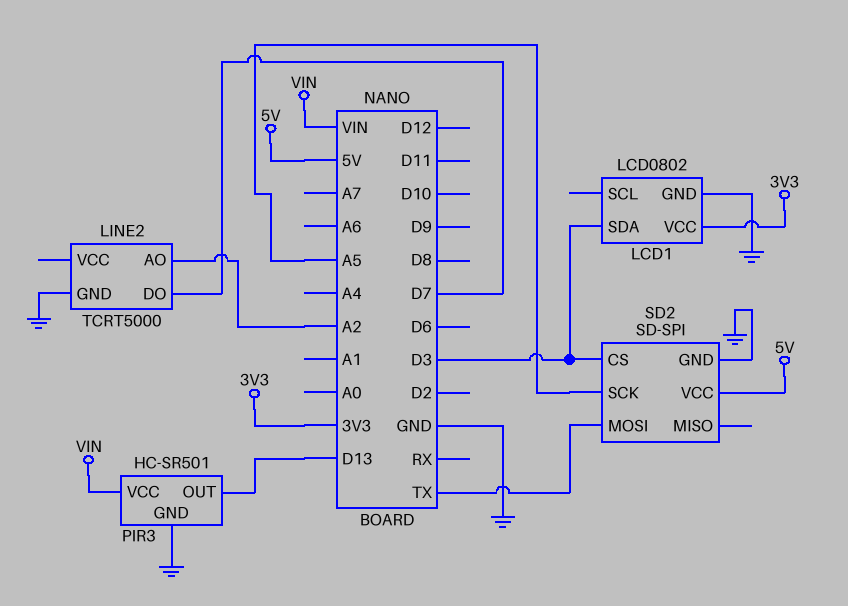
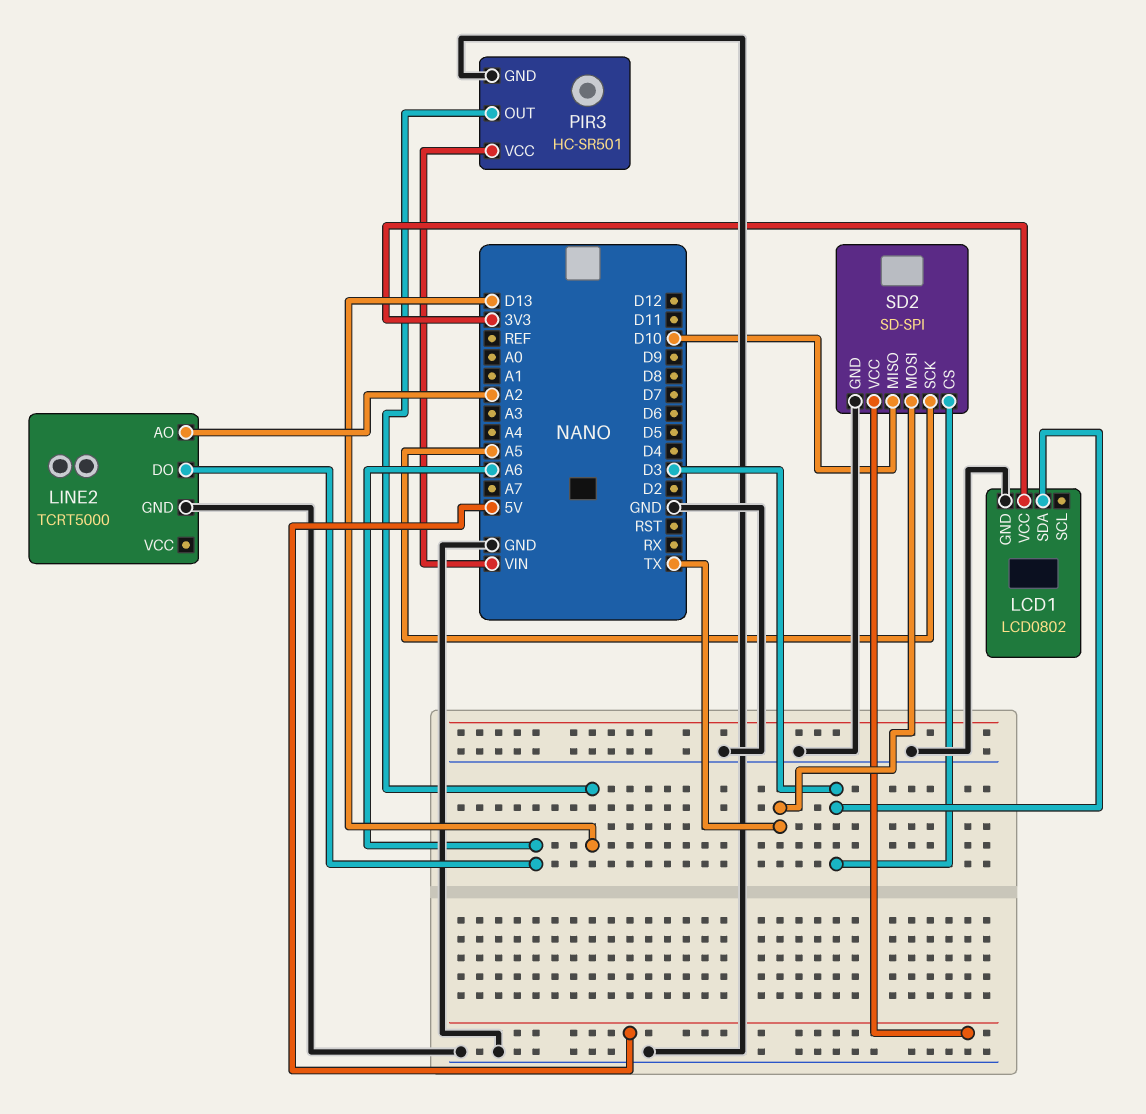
LINE2 pin DO: D7 -> A6
SD2 pin MISO: none -> D10

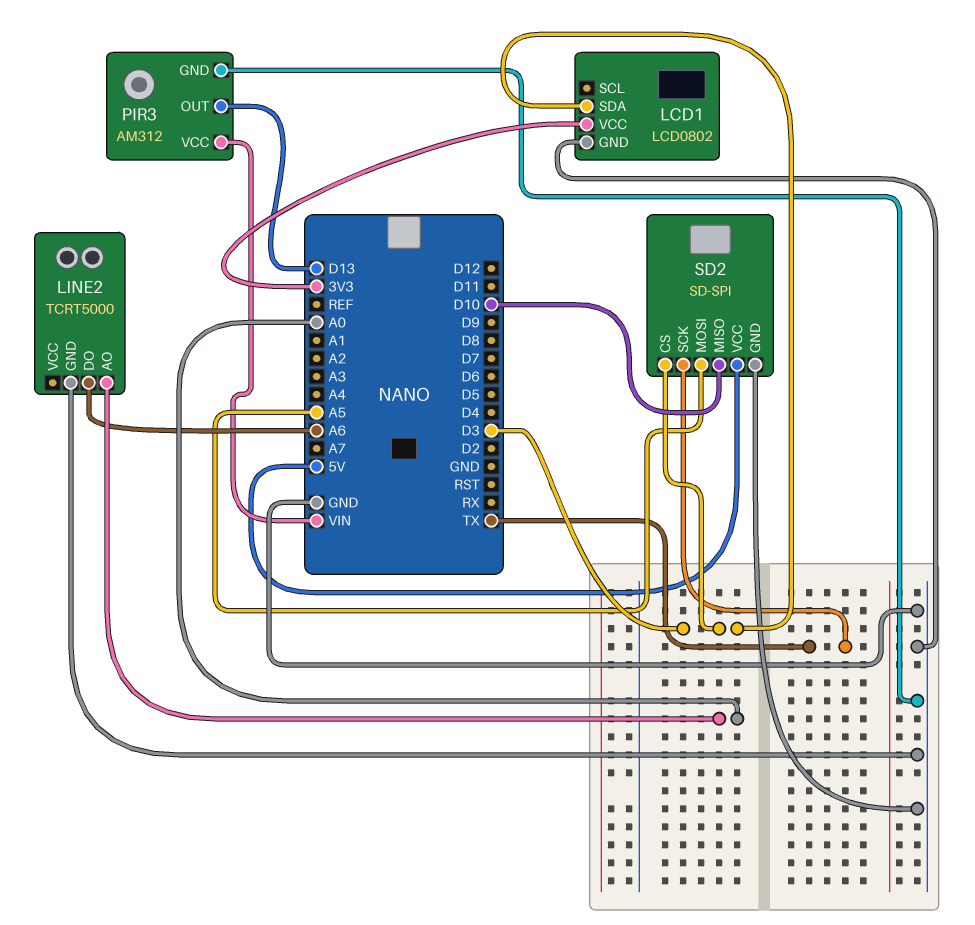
LINE2 pin AO: A2 -> A0
PIR3: HC-SR501 -> AM312
SD2 pin MOSI: TX -> A5
SD2 pin SCK: A5 -> TX

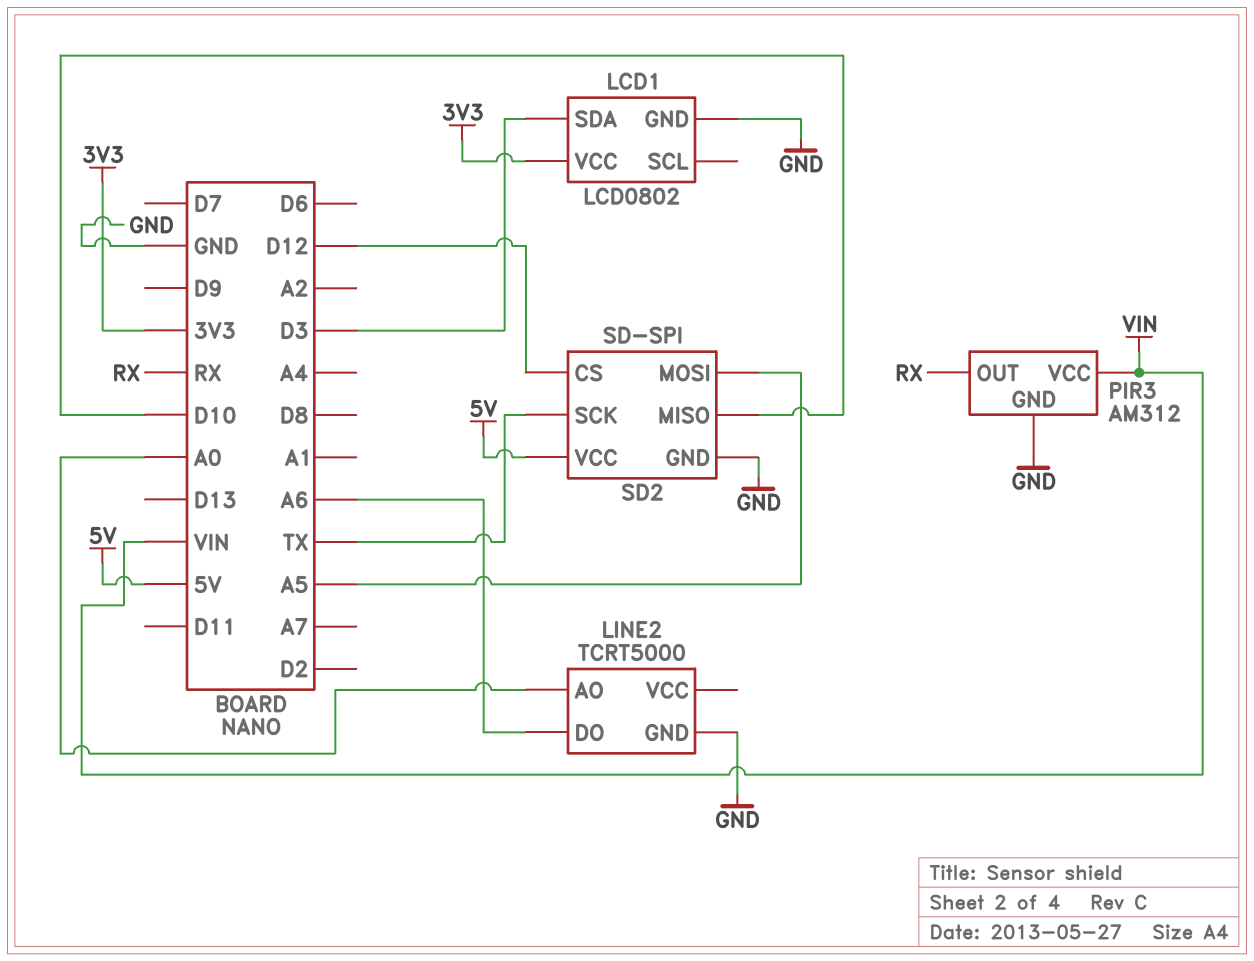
PIR3 pin OUT: D13 -> RX
SD2 pin CS: D3 -> D12

